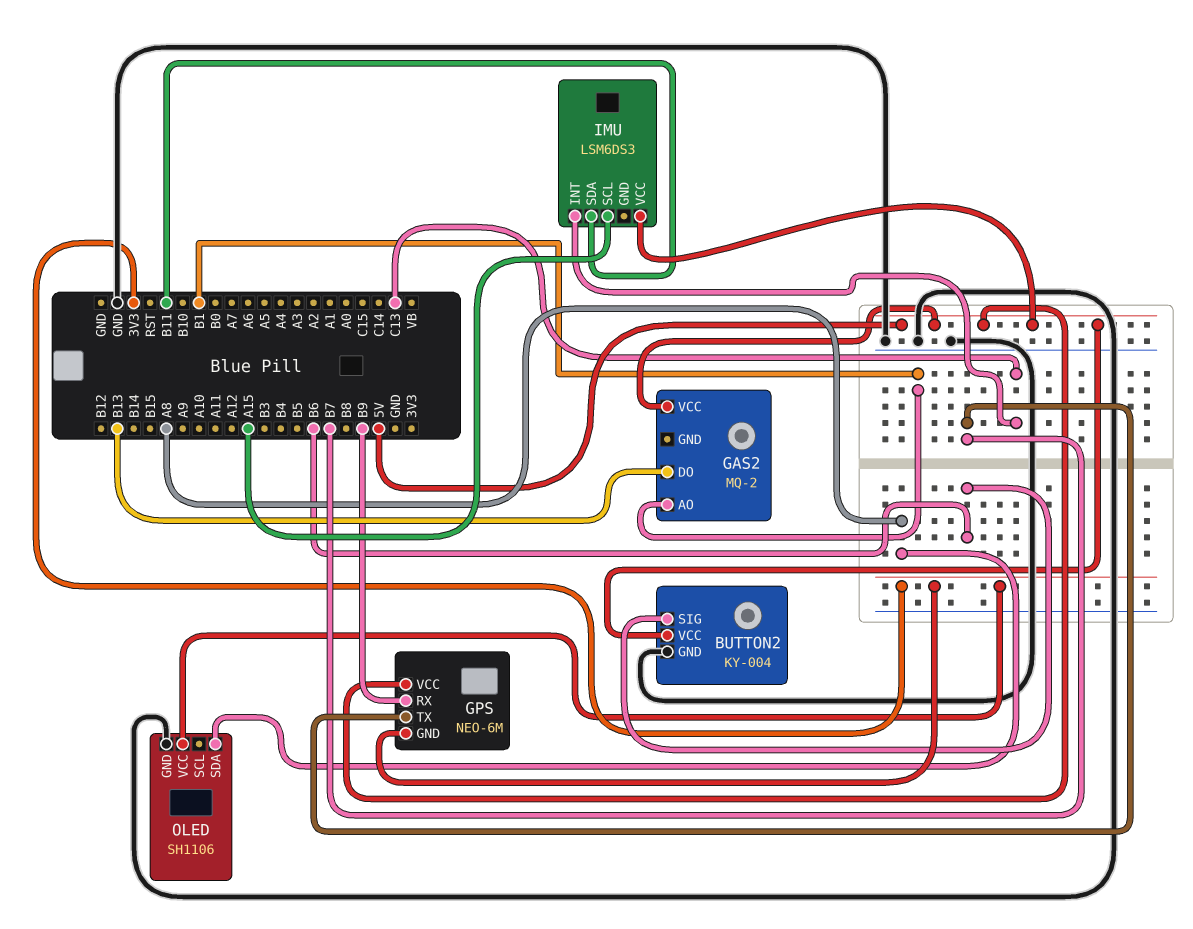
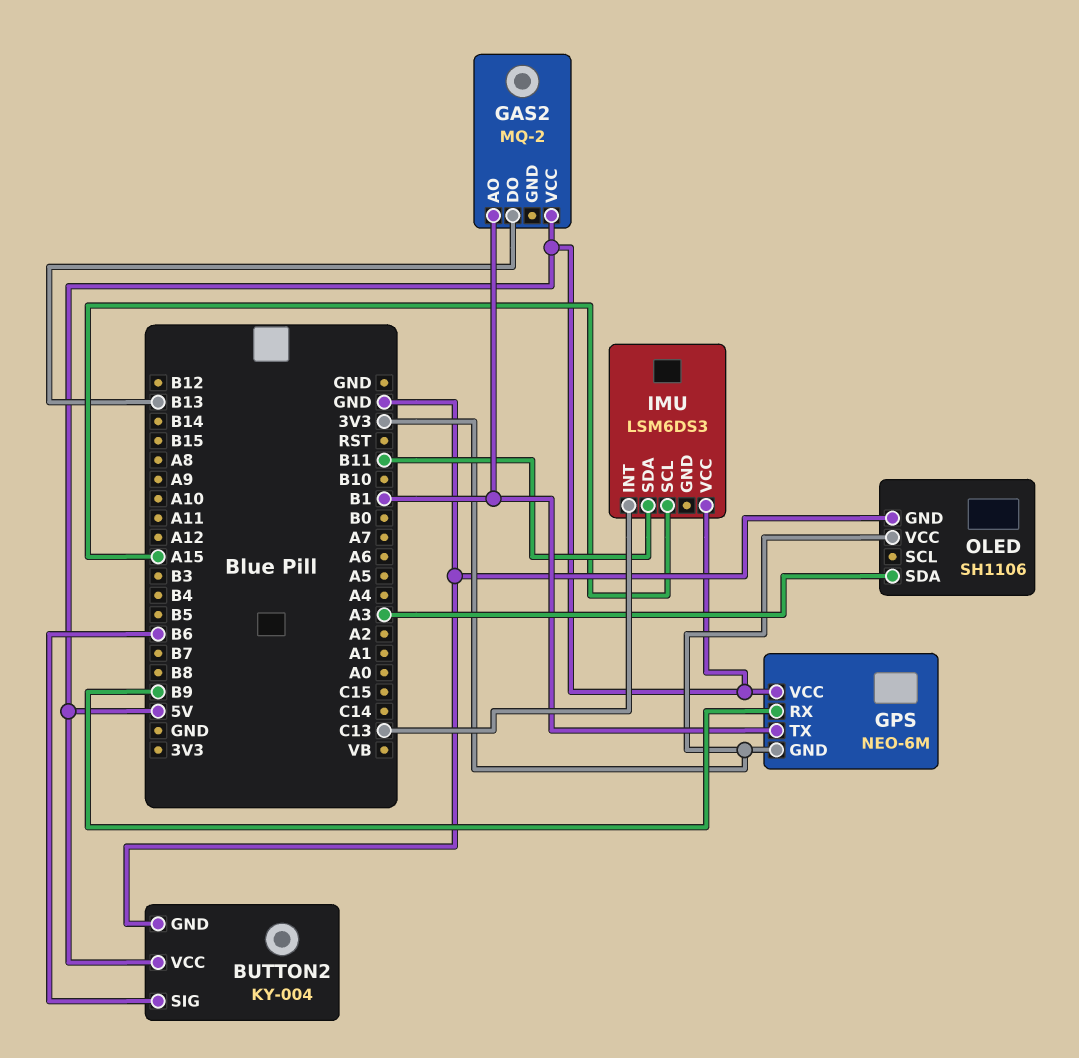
GPS pin TX: B7 -> B1
OLED pin SDA: A8 -> A3

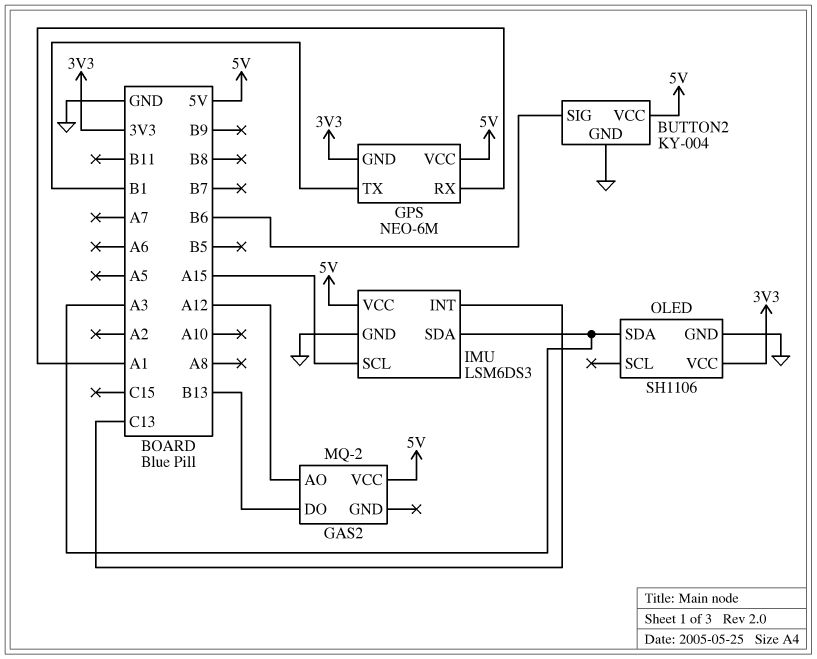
GAS2 pin AO: B1 -> A12
GPS pin RX: B9 -> A1
IMU pin GND: none -> GND
IMU pin SDA: B11 -> A3

